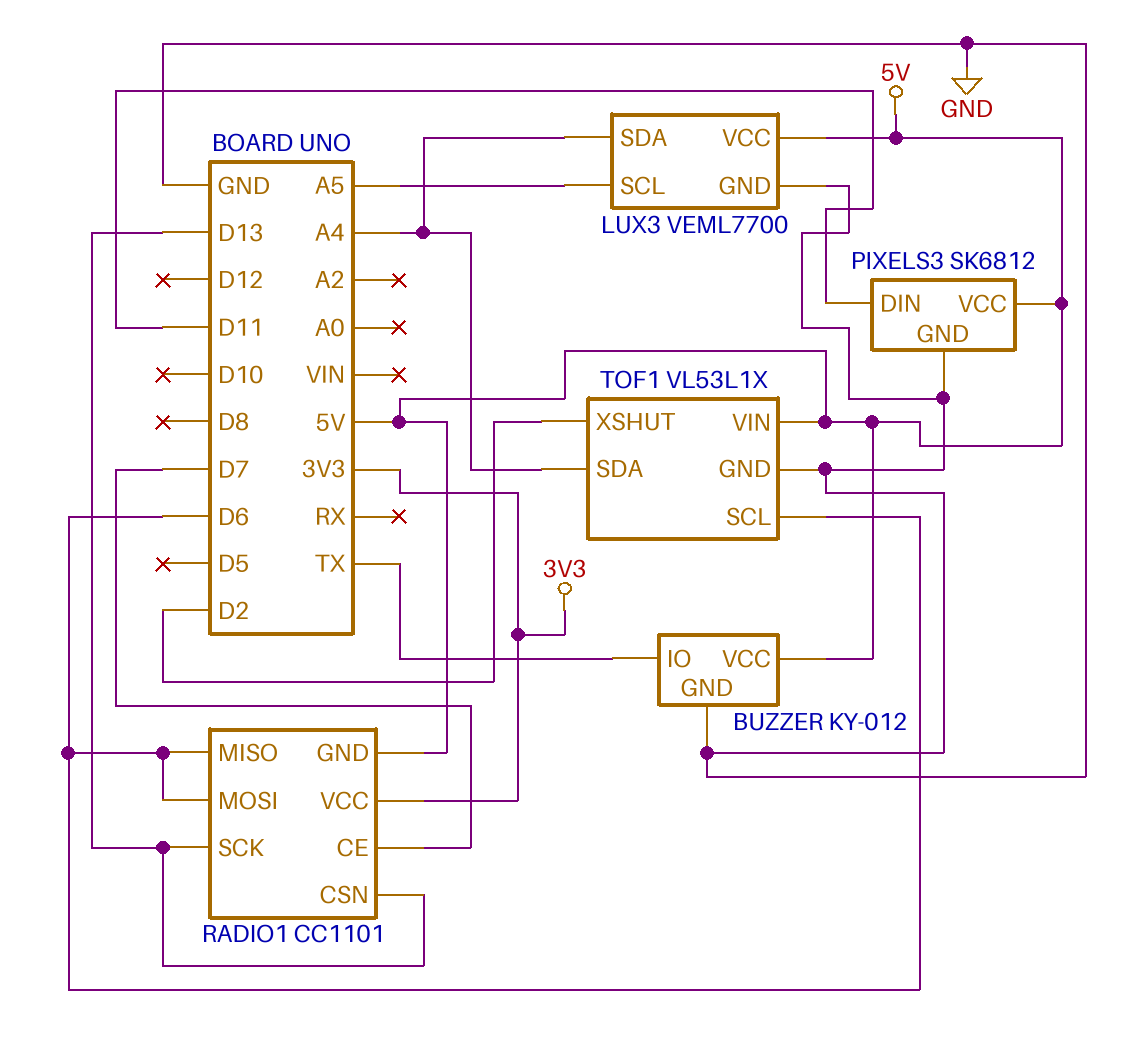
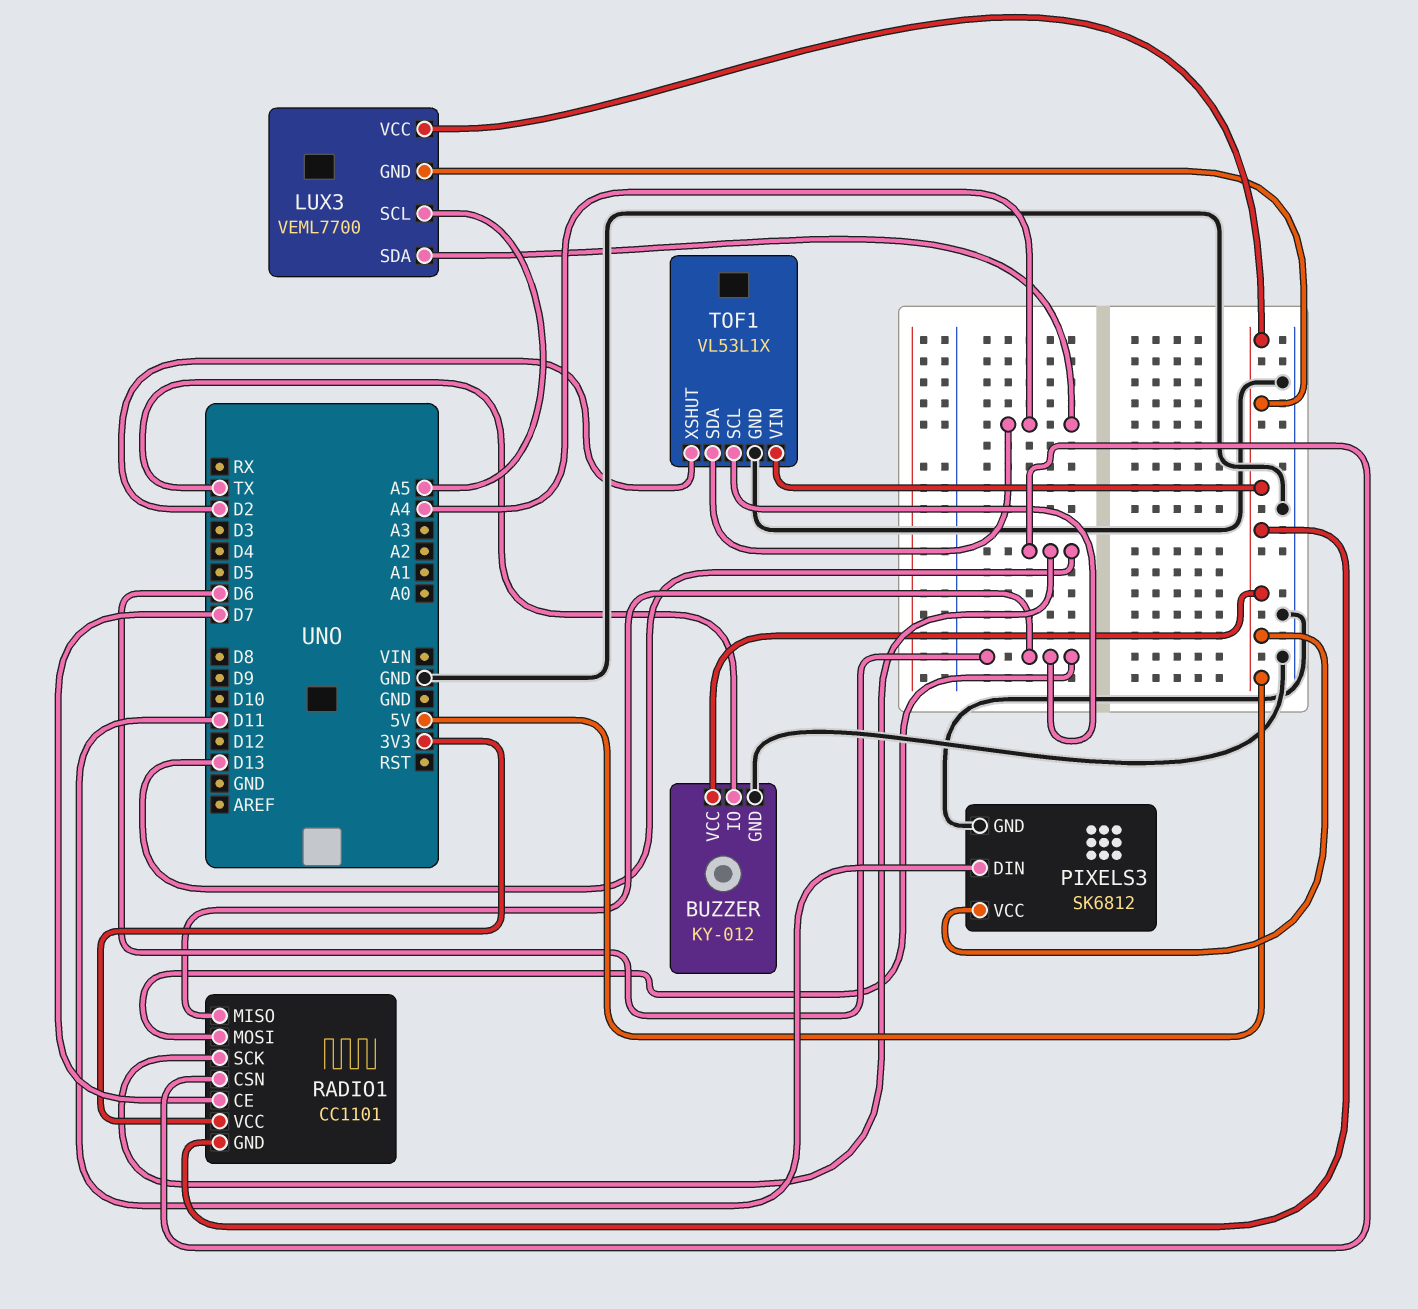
LUX3 pin GND: GND -> 5V

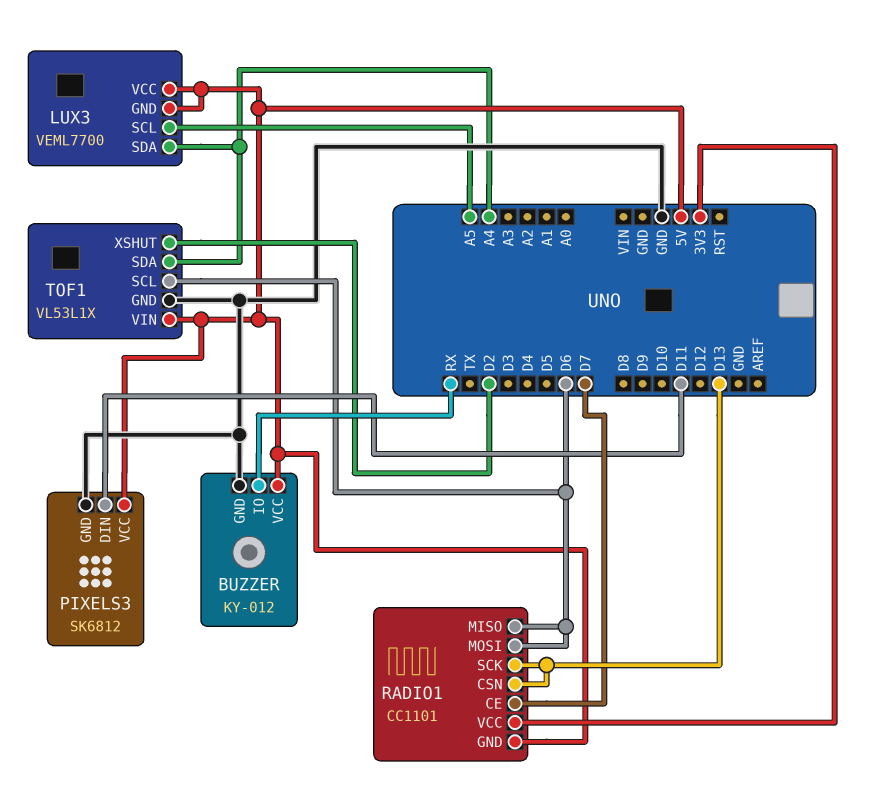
BUZZER pin IO: TX -> RX

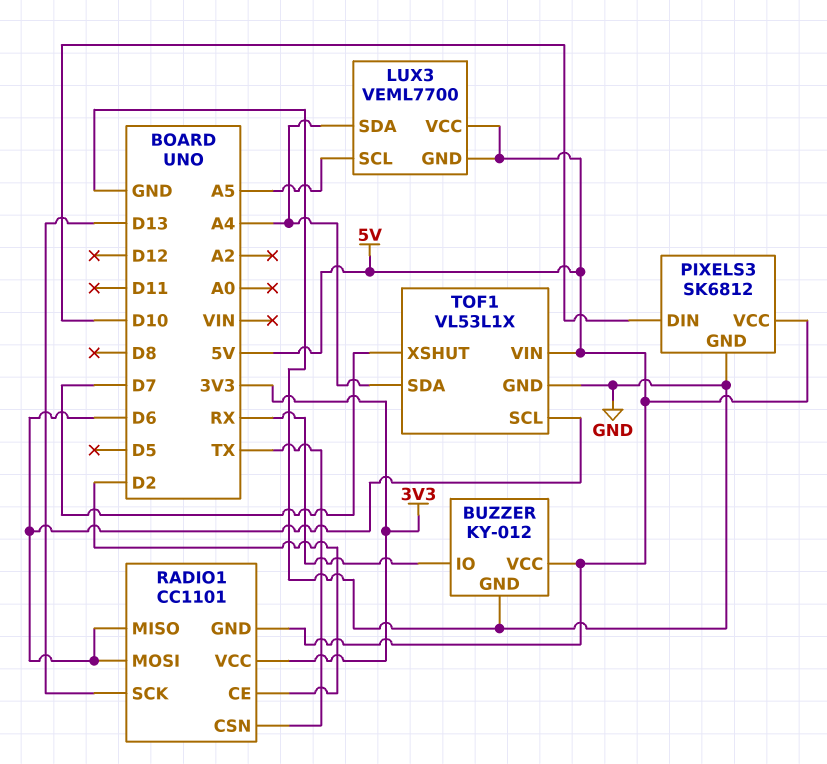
PIXELS3 pin DIN: D11 -> D10
RADIO1 pin CE: D7 -> D2
RADIO1 pin CSN: D13 -> TX
TOF1 pin XSHUT: D2 -> D7

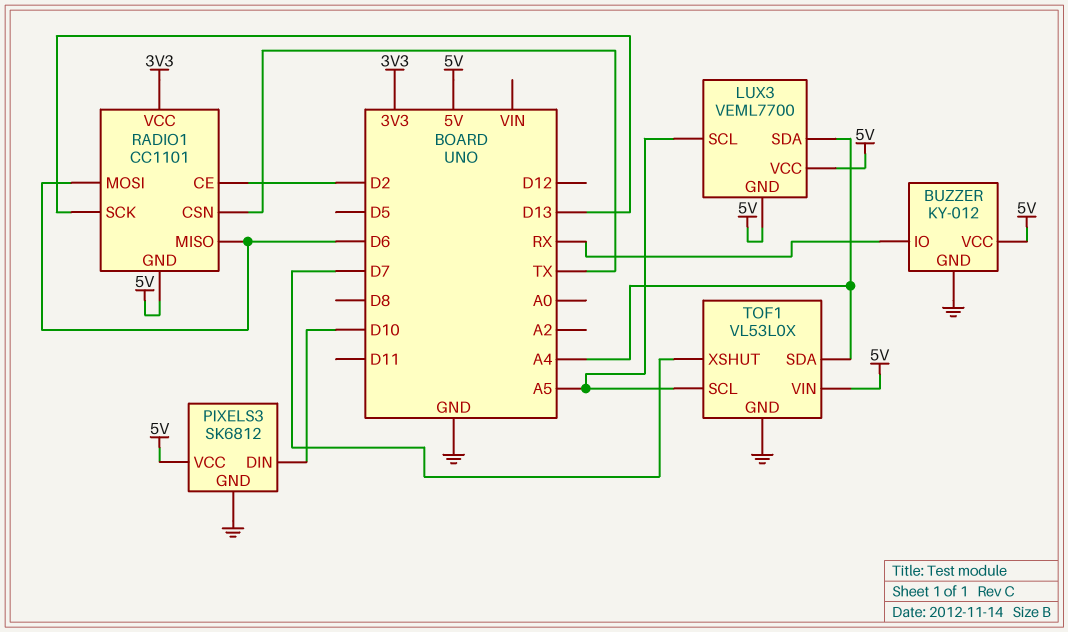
TOF1: VL53L1X -> VL53L0X
TOF1 pin SCL: D6 -> A5

